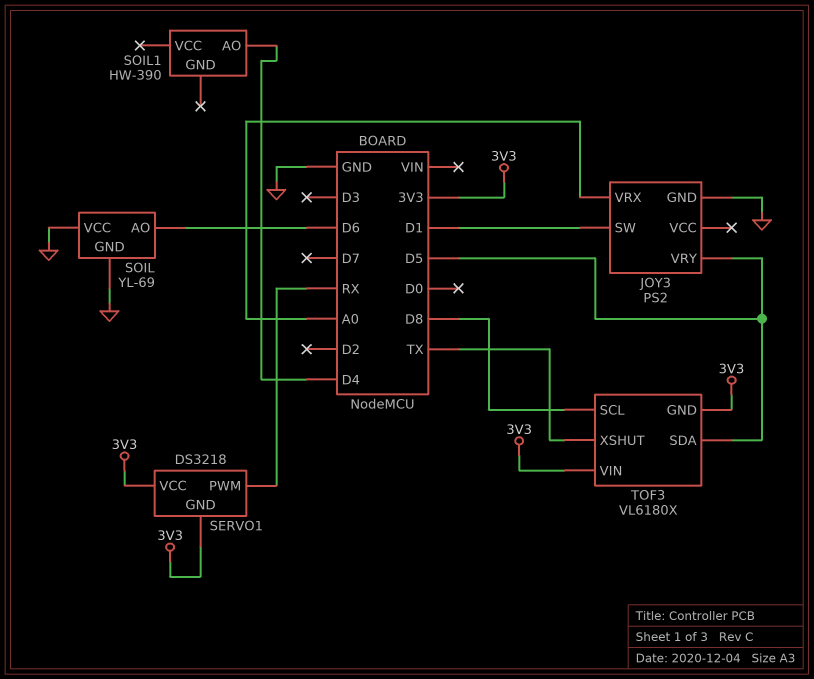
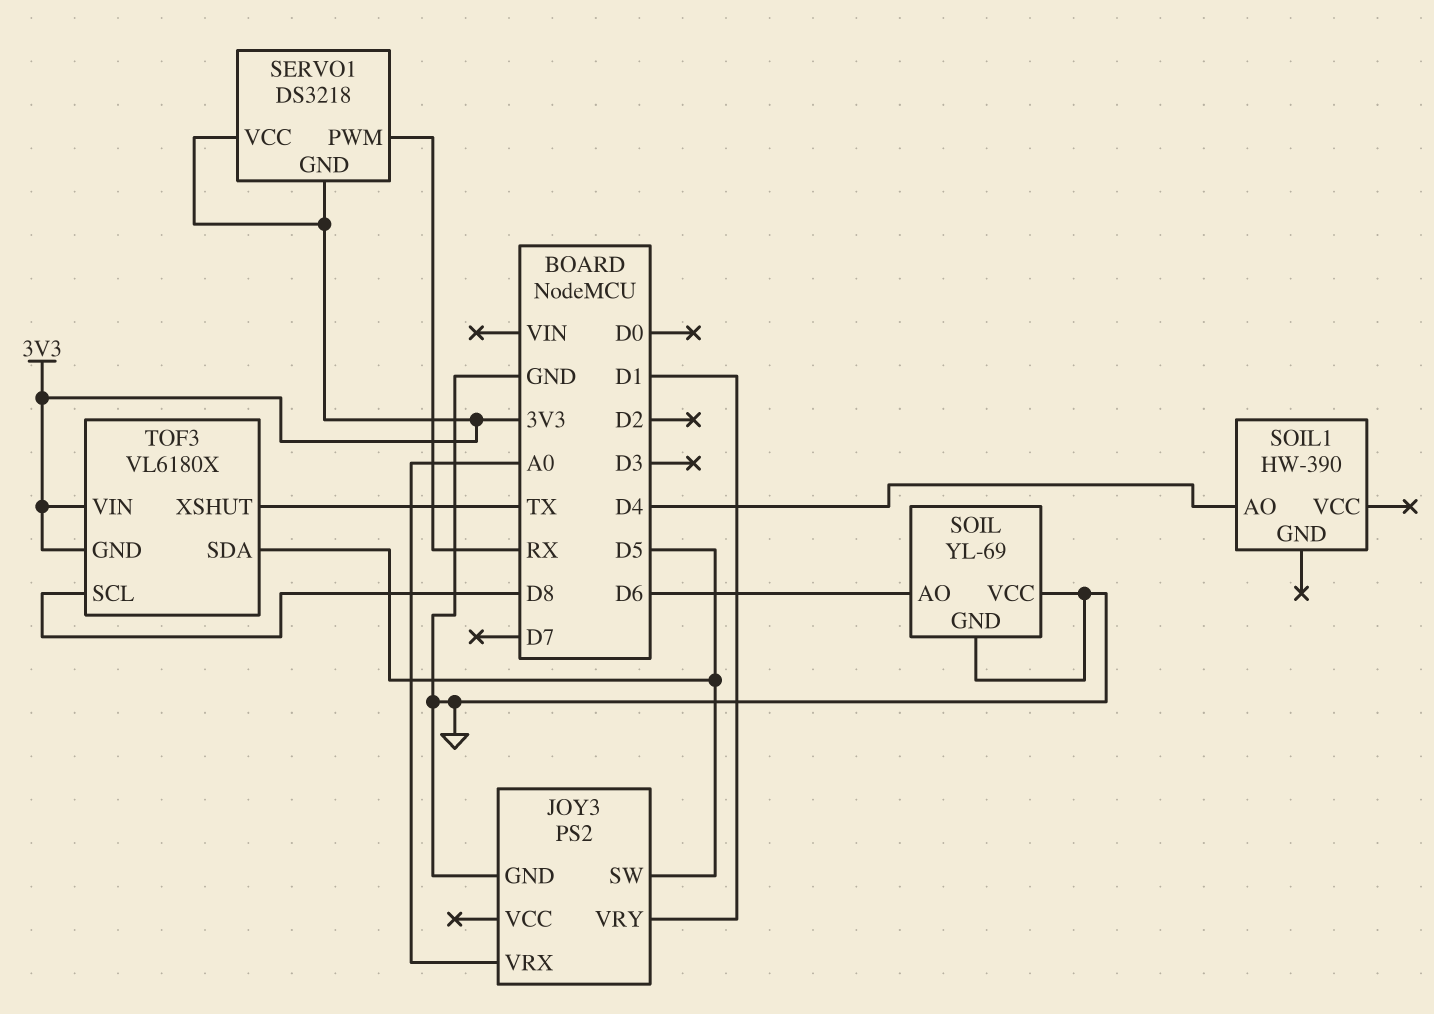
JOY3 pin SW: D1 -> D5
JOY3 pin VRY: D5 -> D1

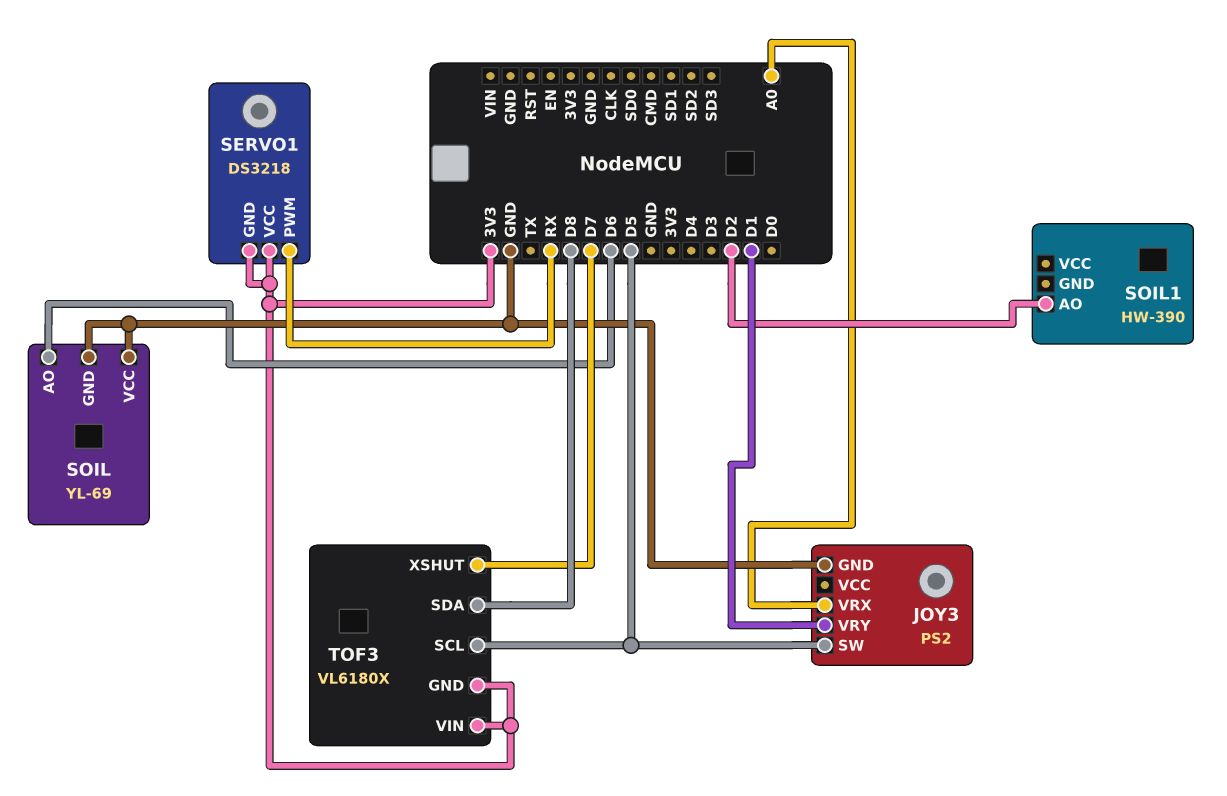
SOIL1 pin AO: D4 -> D2
TOF3 pin SCL: D8 -> D5
TOF3 pin SDA: D5 -> D8
TOF3 pin XSHUT: TX -> D7

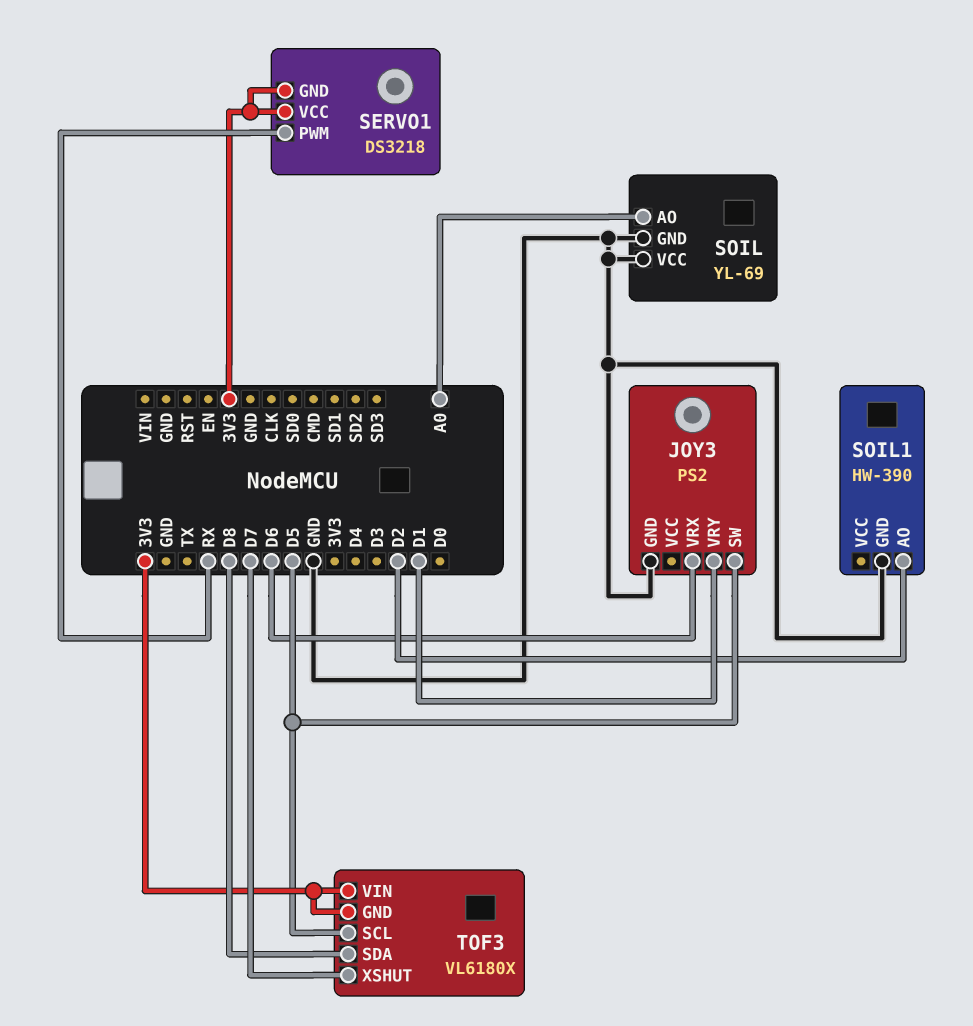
JOY3 pin VRX: A0 -> D6
SOIL pin AO: D6 -> A0
SOIL1 pin GND: none -> GND

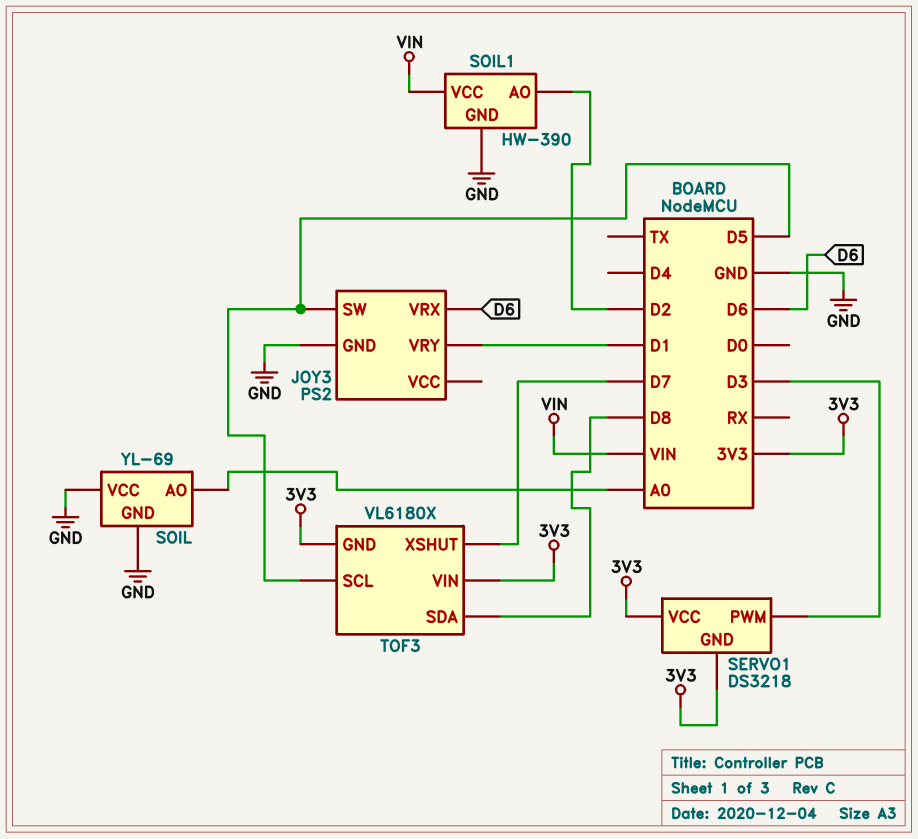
SERVO1 pin PWM: RX -> D3
SOIL1 pin VCC: none -> VIN

